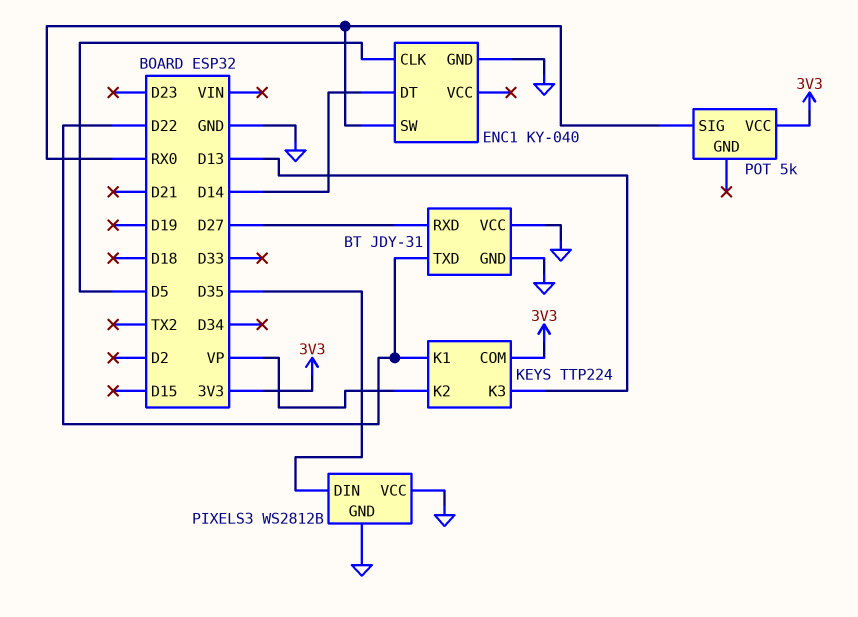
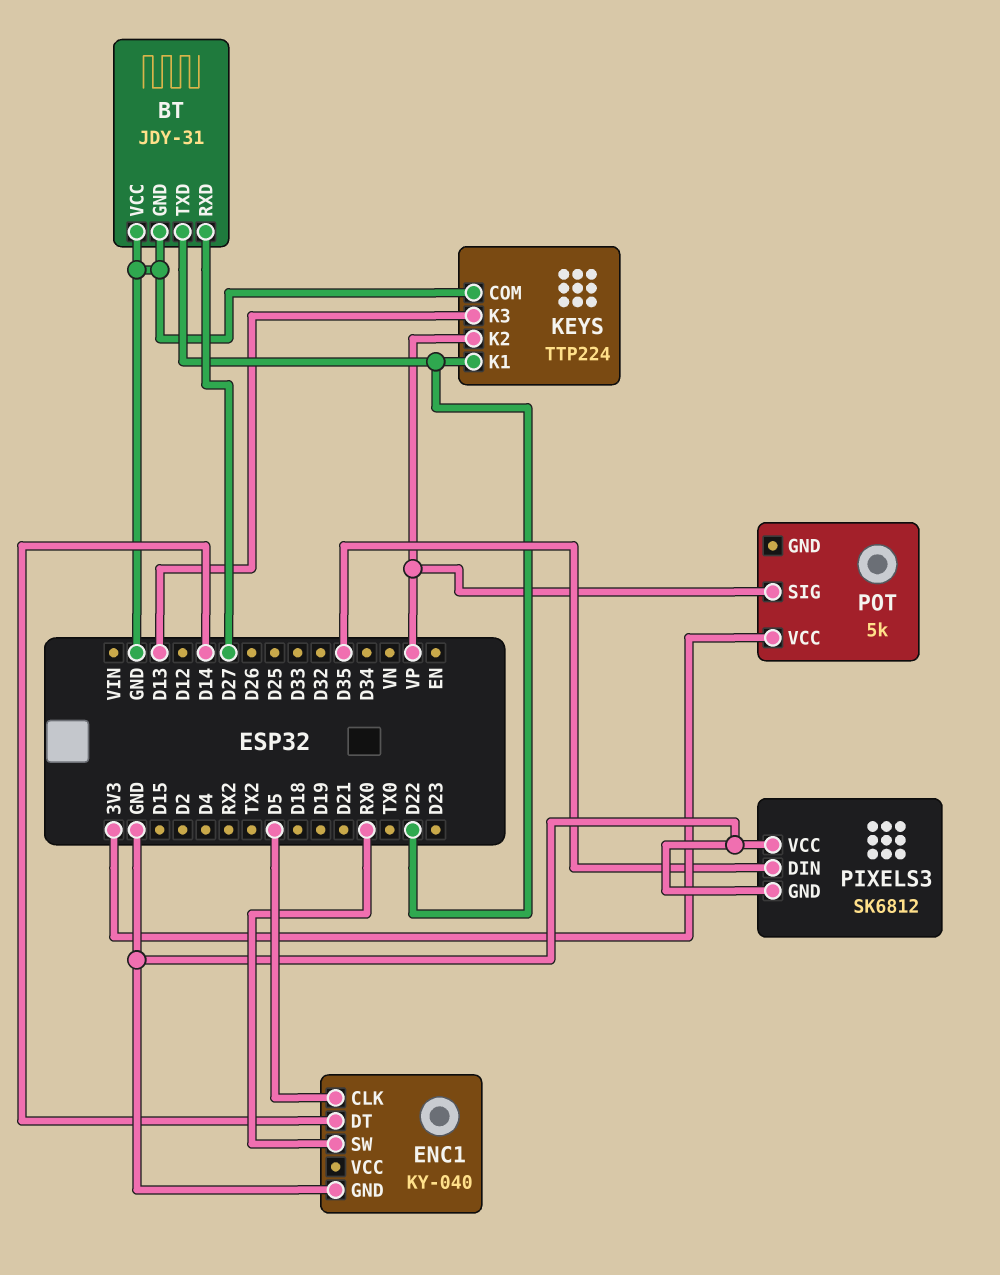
KEYS pin COM: 3V3 -> GND
PIXELS3: WS2812B -> SK6812
POT pin SIG: RX0 -> VP

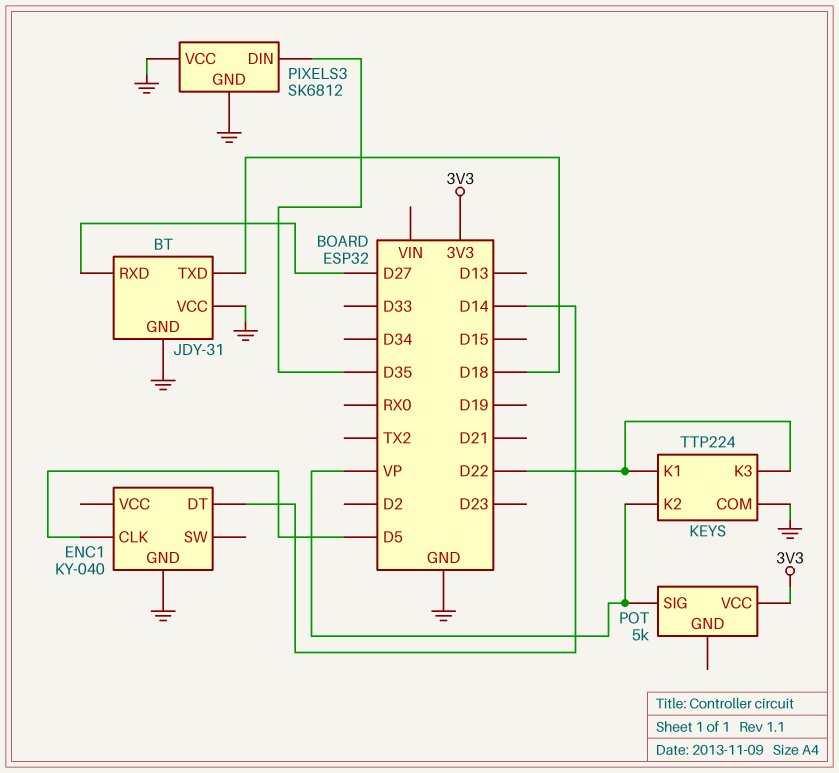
BT pin TXD: D22 -> D18
ENC1 pin SW: RX0 -> none
KEYS pin K3: D13 -> D22

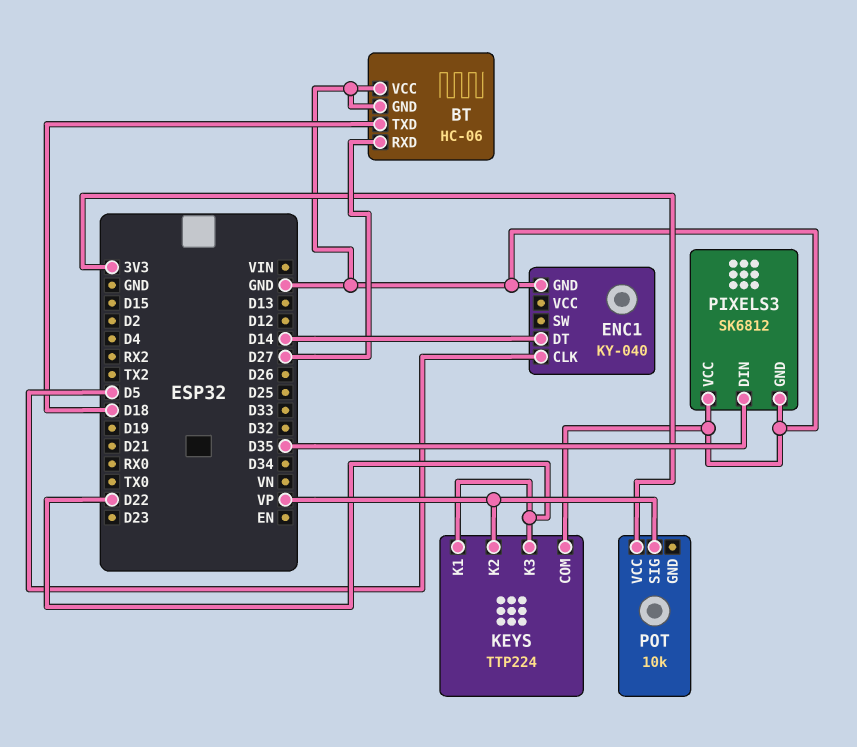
BT: JDY-31 -> HC-06
POT: 5k -> 10k

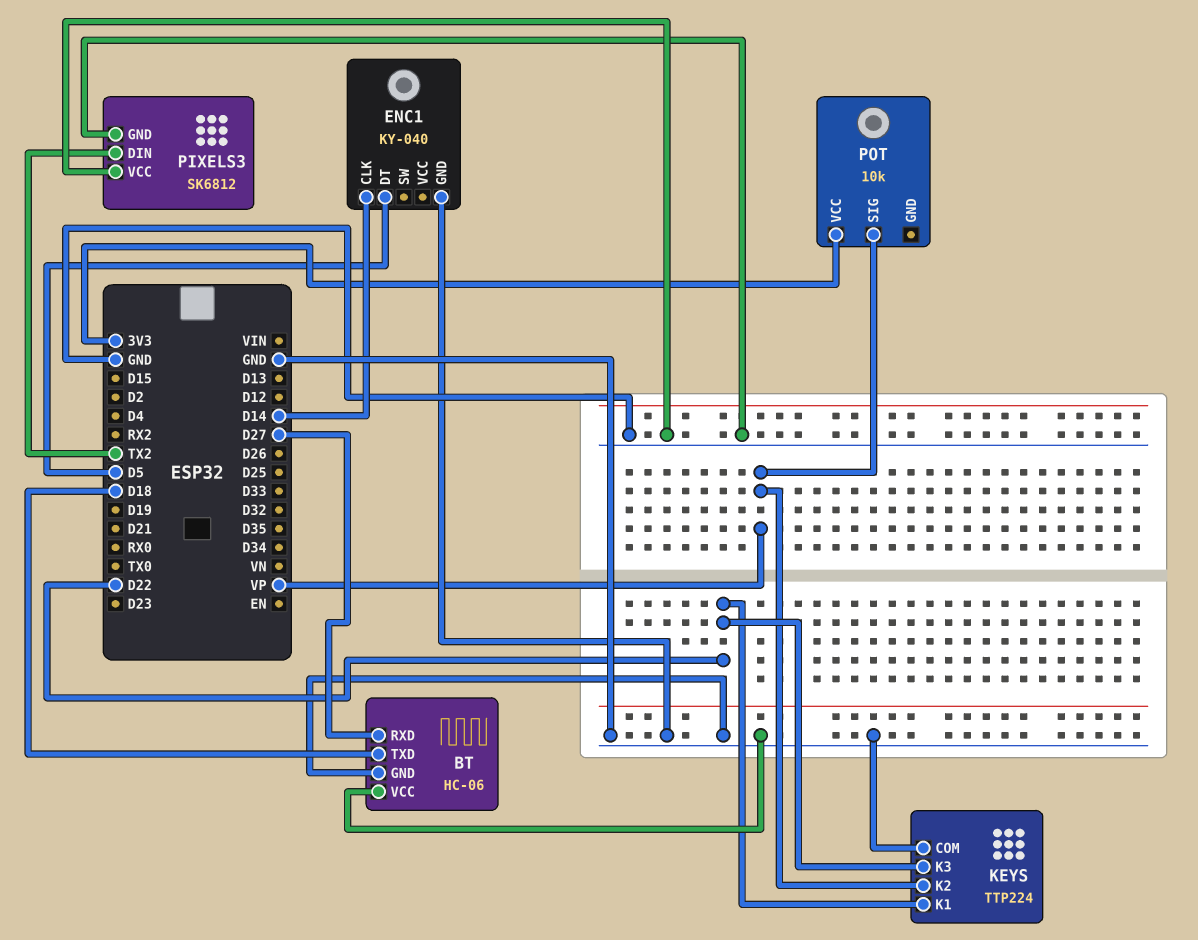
ENC1 pin CLK: D5 -> D14
ENC1 pin DT: D14 -> D5
PIXELS3 pin DIN: D35 -> TX2

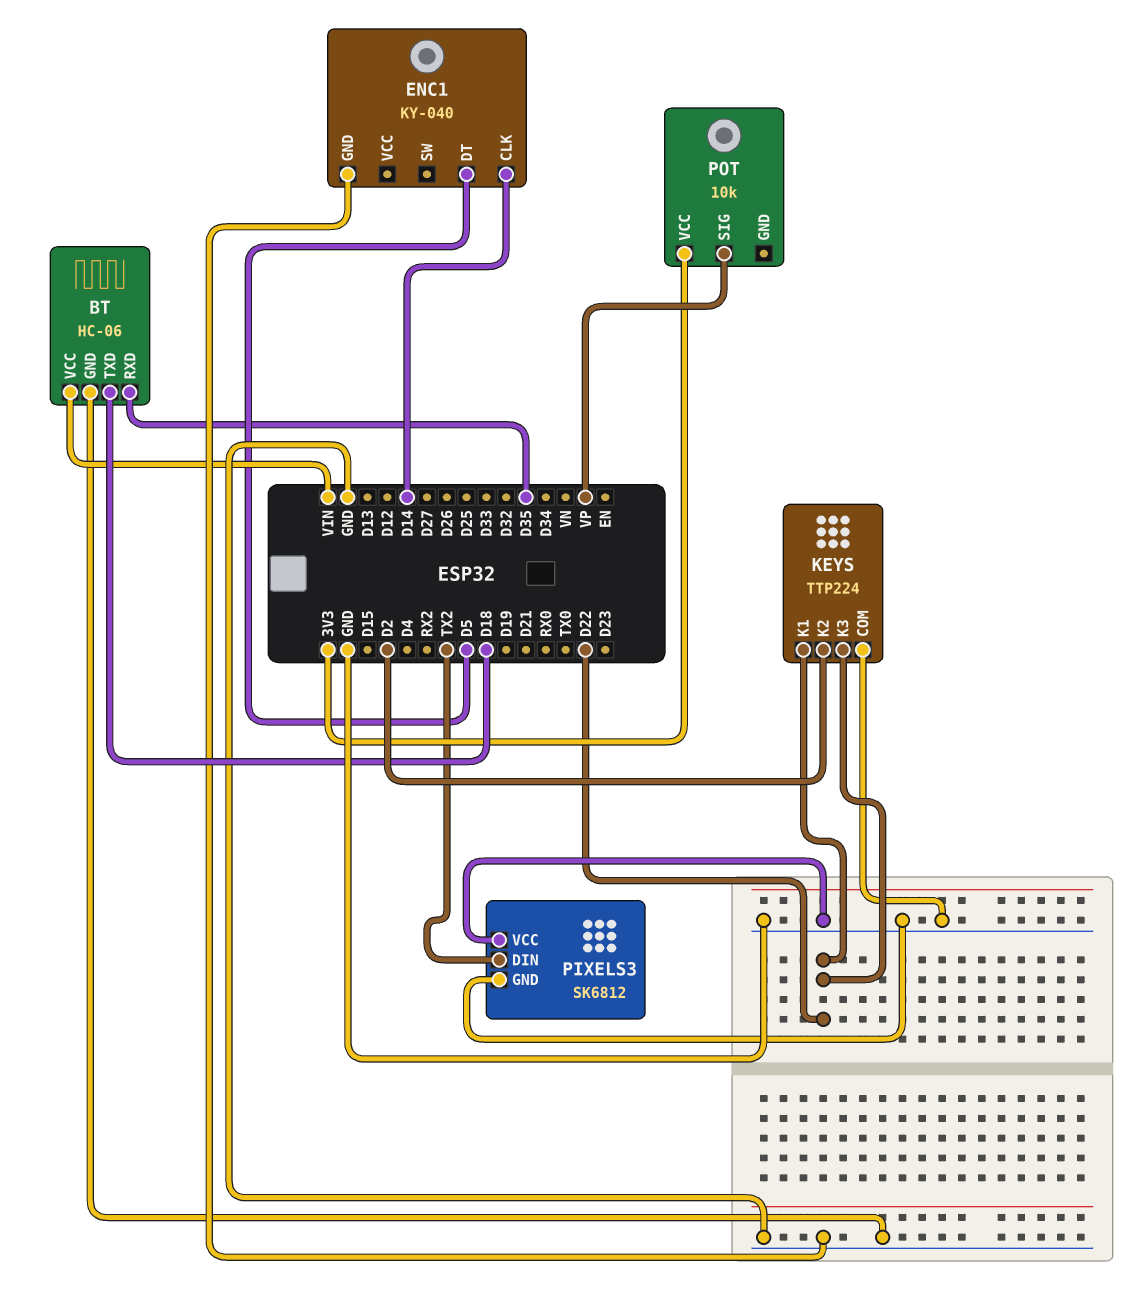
BT pin RXD: D27 -> D35
BT pin VCC: GND -> VIN
KEYS pin K2: VP -> D2

